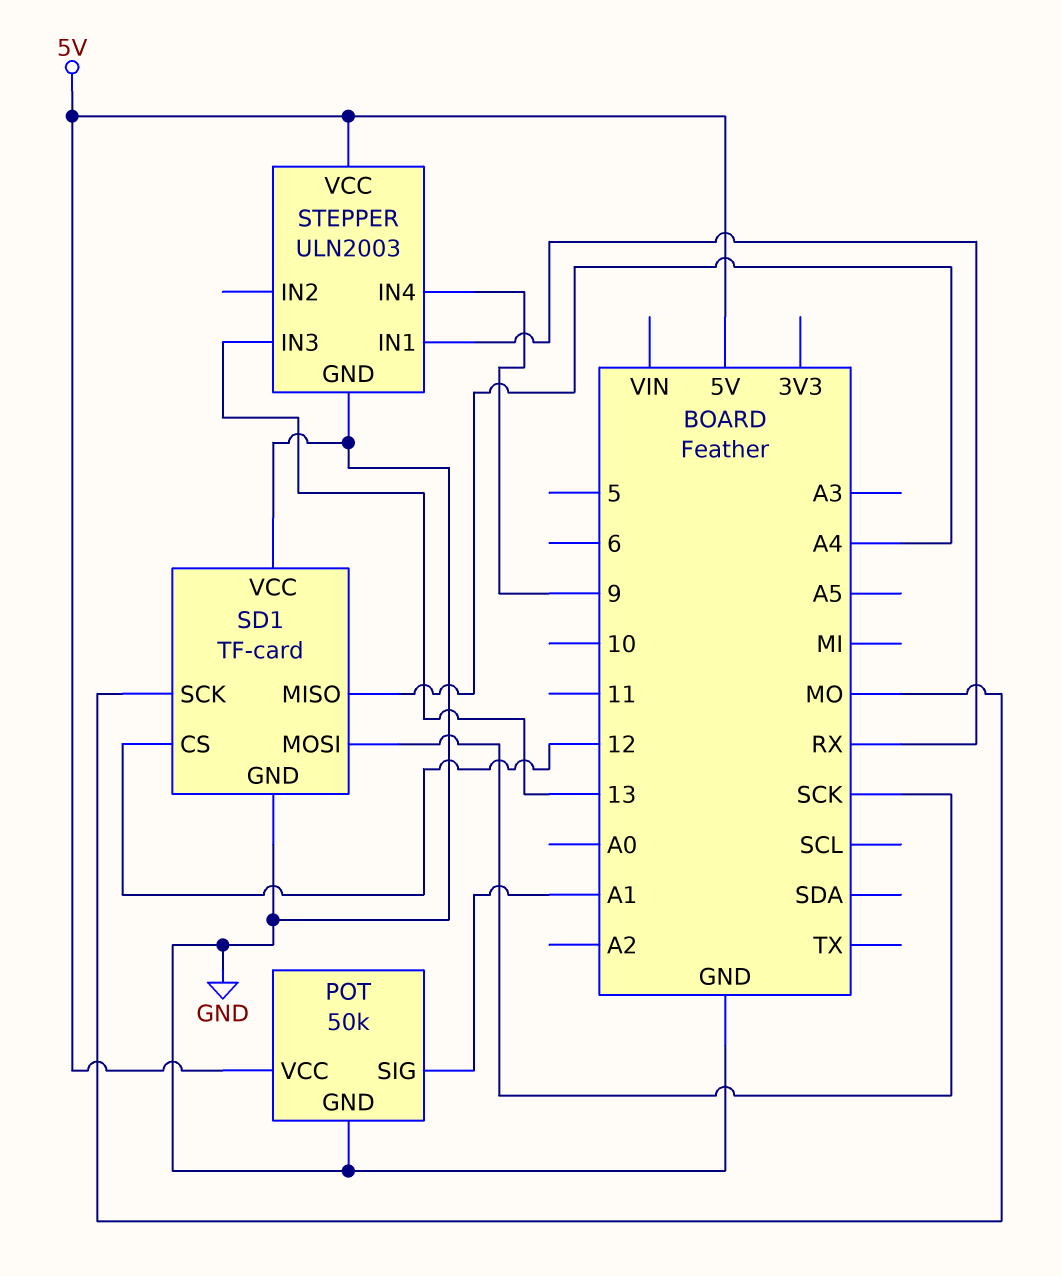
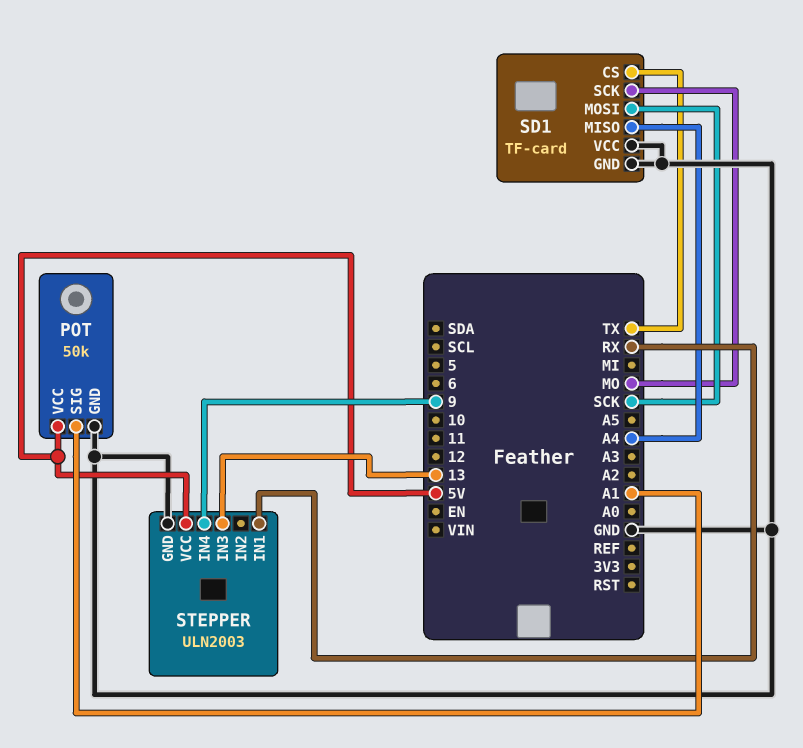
SD1 pin CS: 12 -> TX

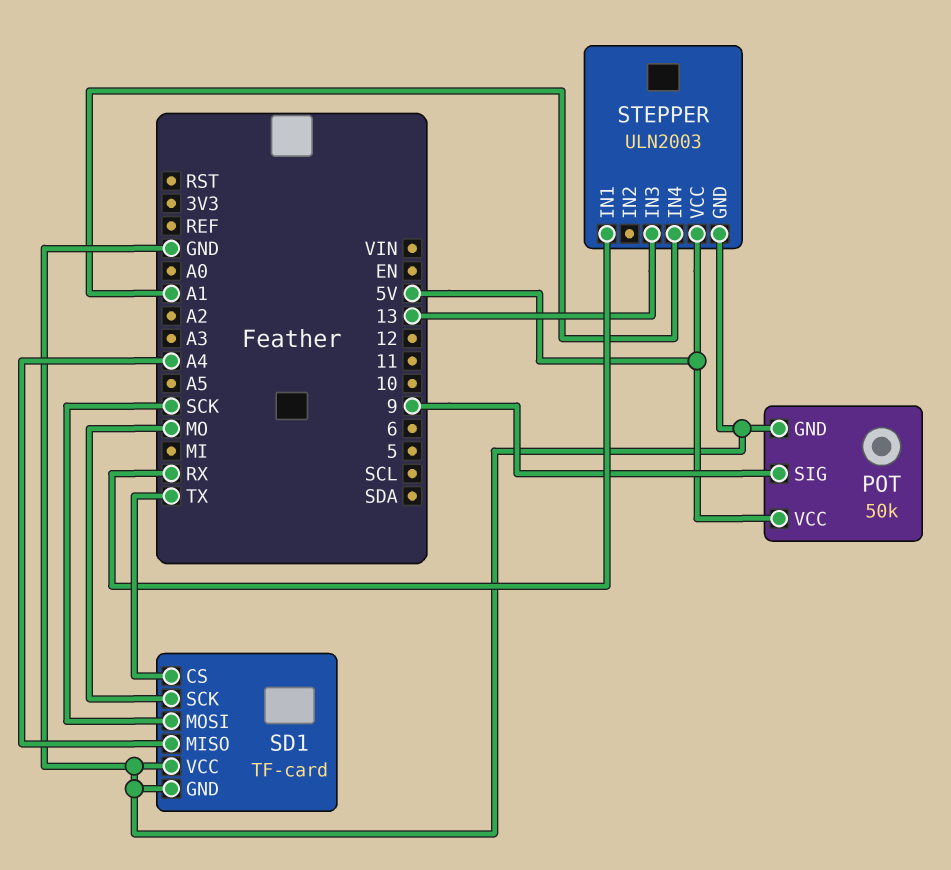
POT pin SIG: A1 -> 9
STEPPER pin IN4: 9 -> A1

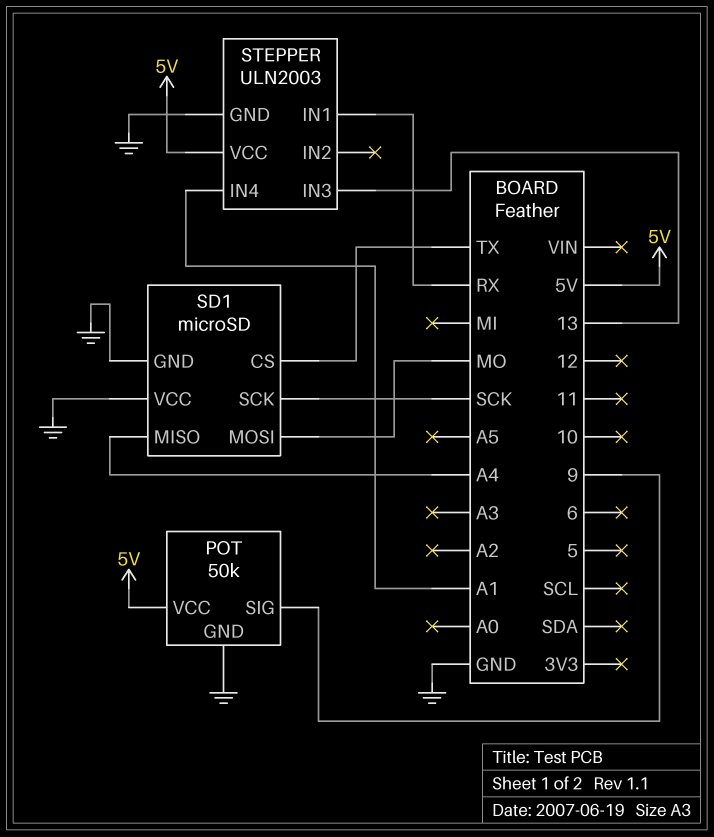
SD1: TF-card -> microSD
SD1 pin MOSI: SCK -> MO
SD1 pin SCK: MO -> SCK

